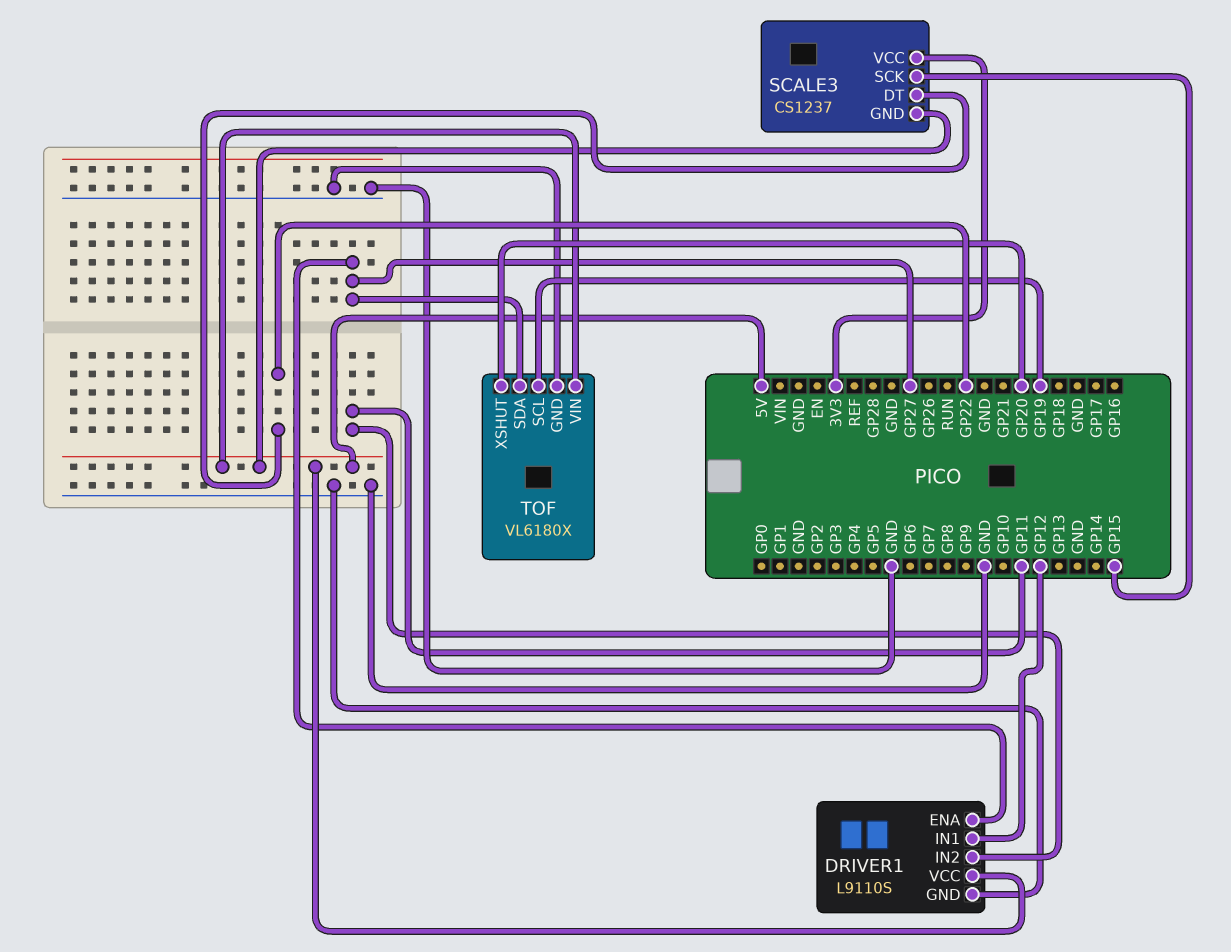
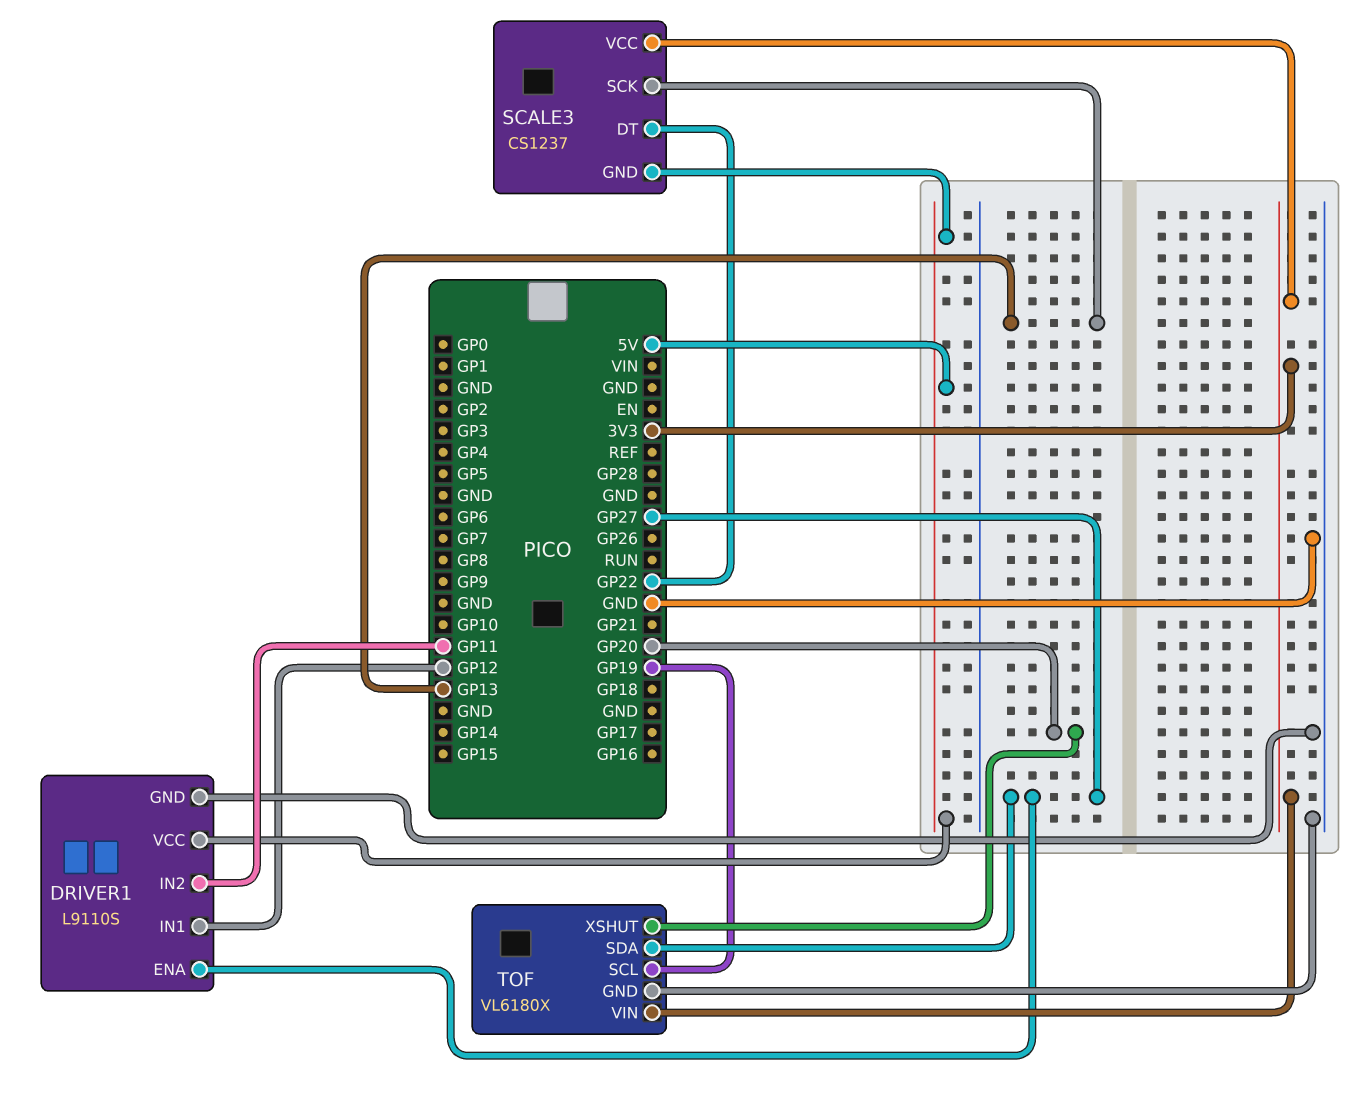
SCALE3 pin SCK: GP15 -> GP13
TOF pin VIN: 5V -> 3V3

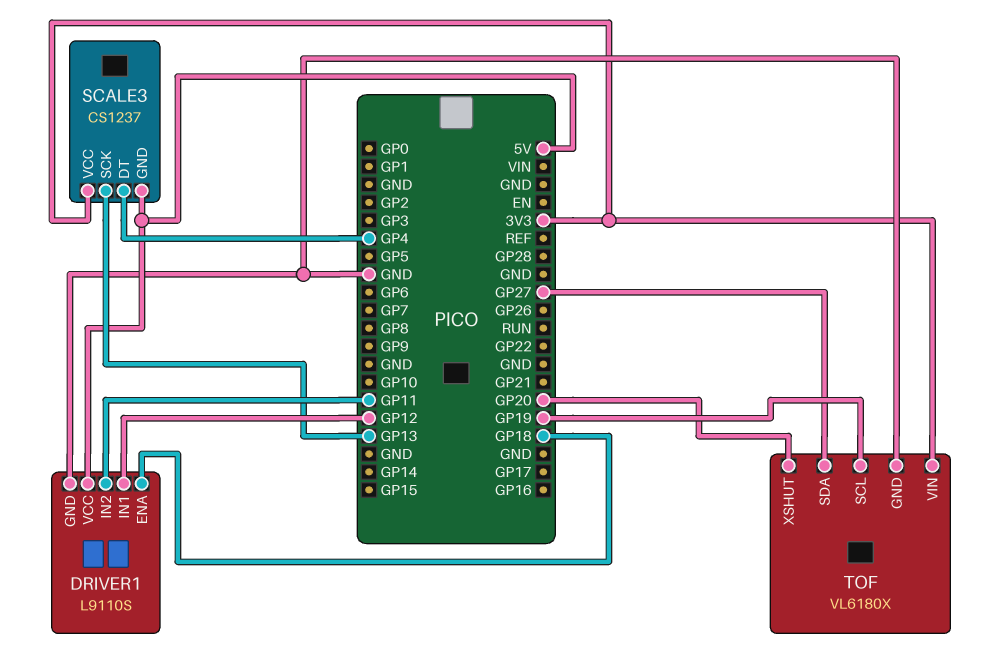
DRIVER1 pin ENA: GP27 -> GP18
SCALE3 pin DT: GP22 -> GP4

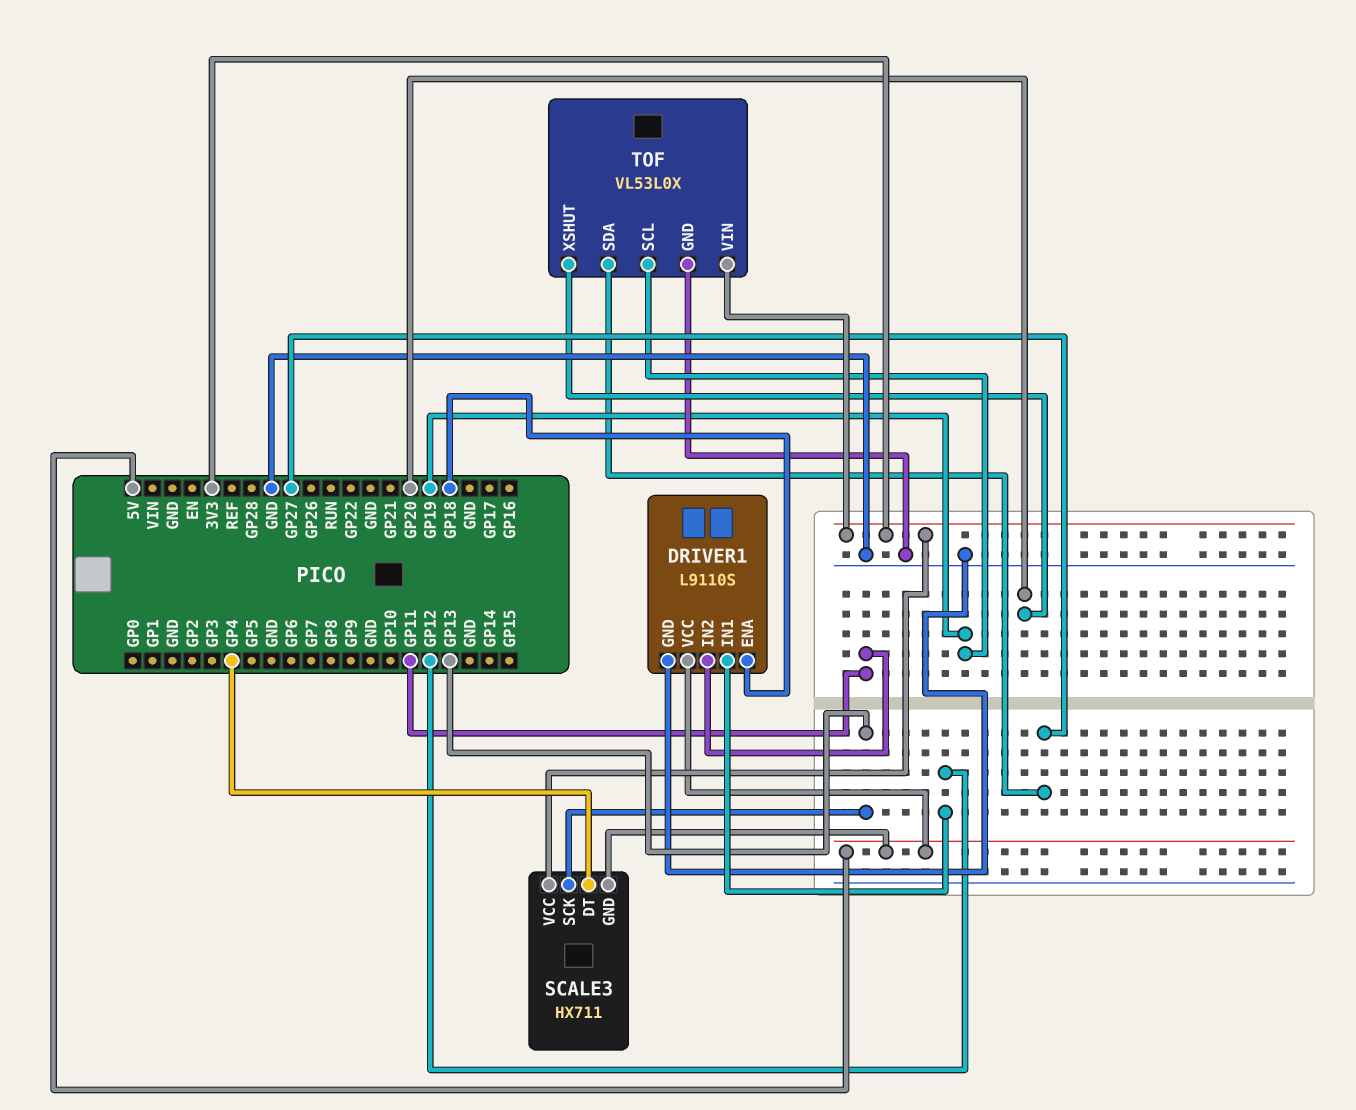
SCALE3: CS1237 -> HX711
TOF: VL6180X -> VL53L0X

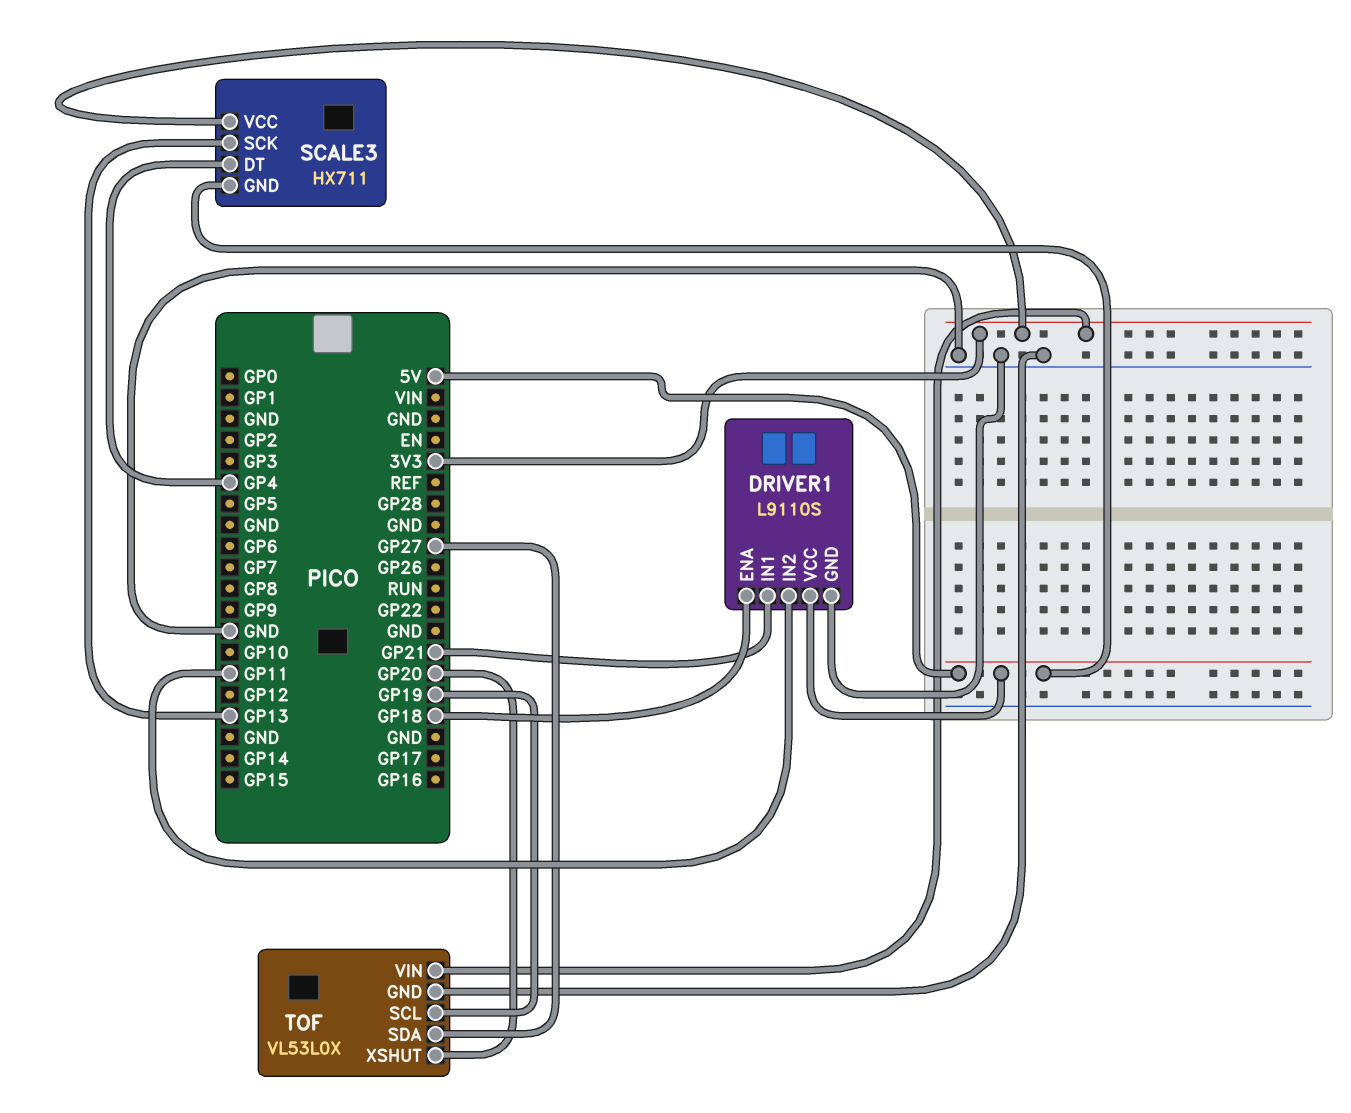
DRIVER1 pin IN1: GP12 -> GP21

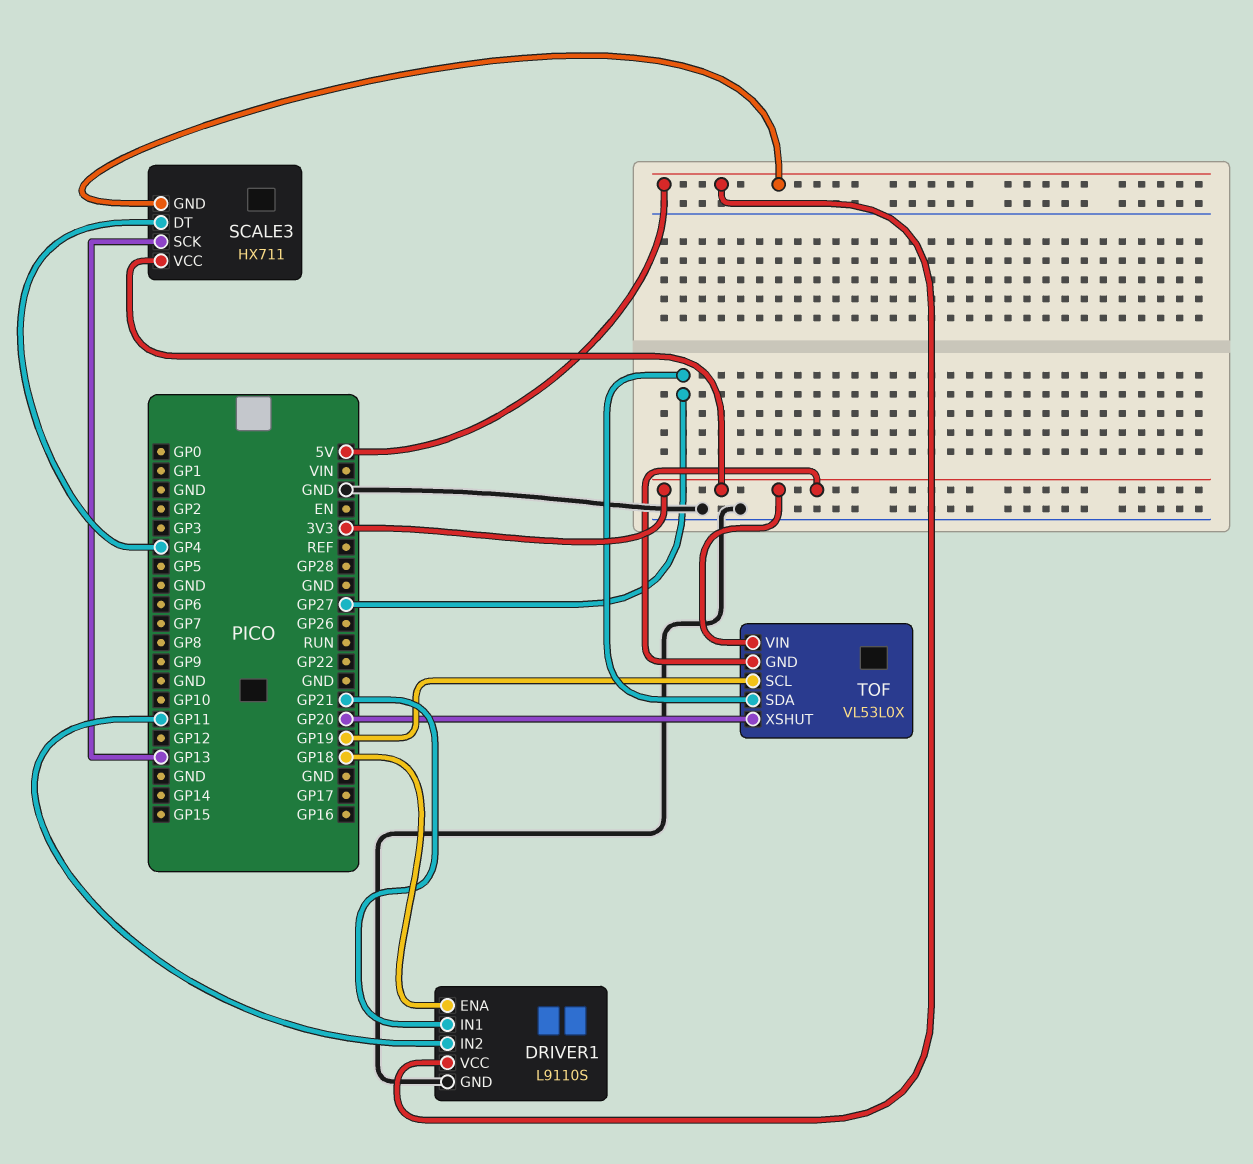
TOF pin GND: GND -> 3V3

